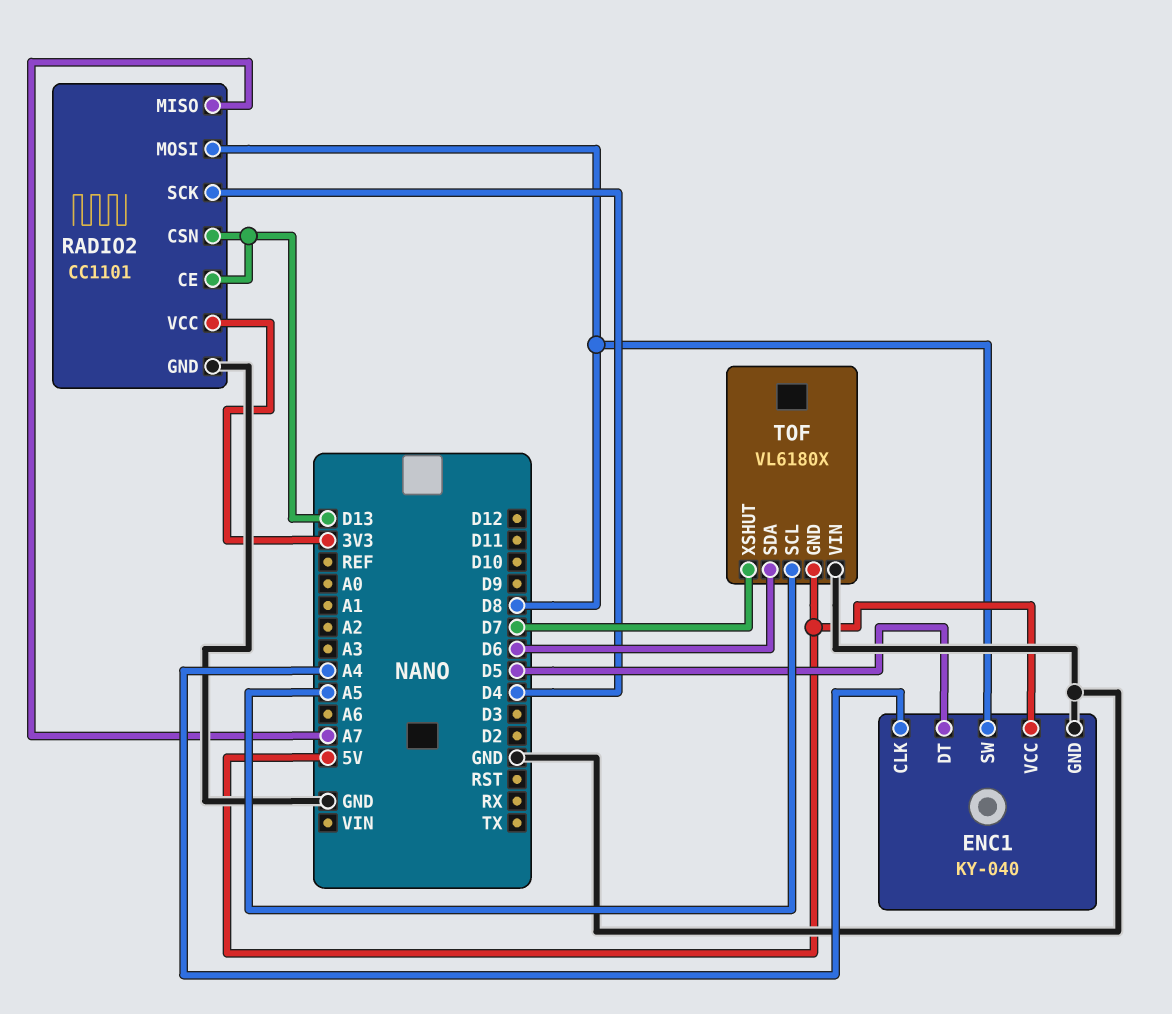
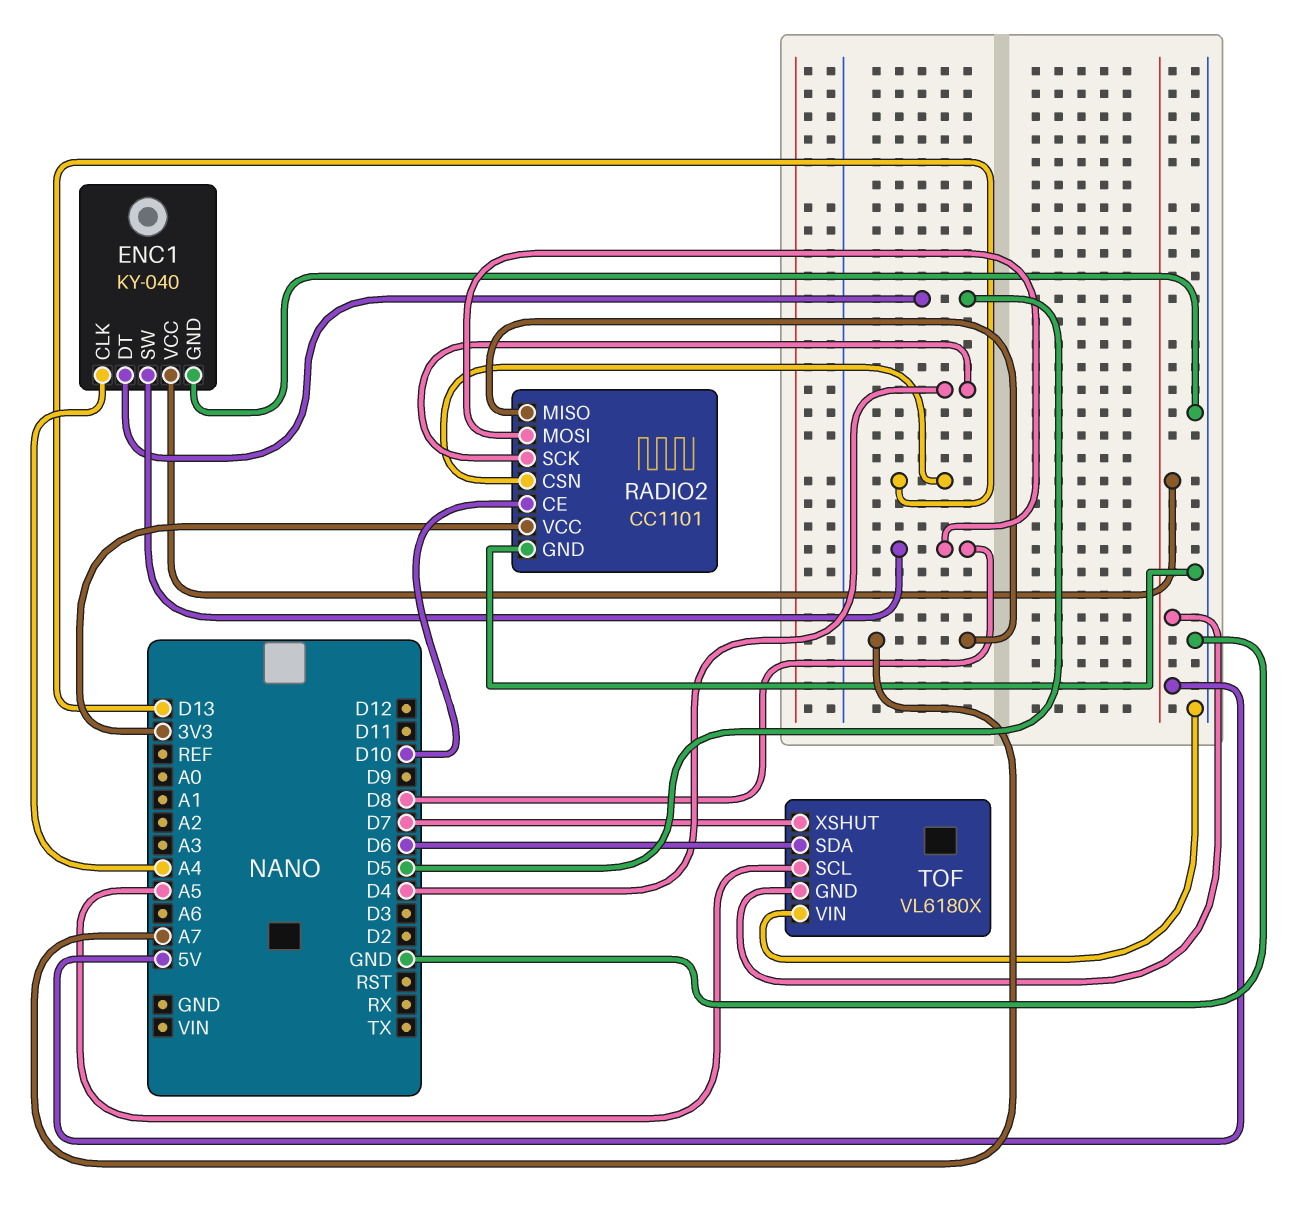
RADIO2 pin CE: D13 -> D10

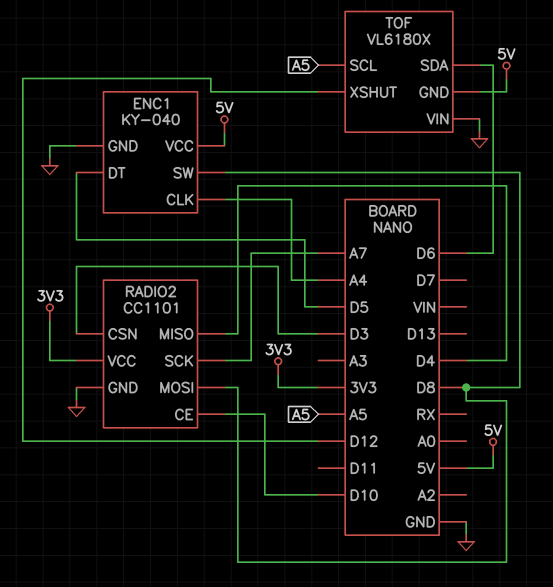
RADIO2 pin CSN: D13 -> D3
RADIO2 pin MISO: A7 -> D4
RADIO2 pin SCK: D4 -> A7
TOF pin XSHUT: D7 -> D12

